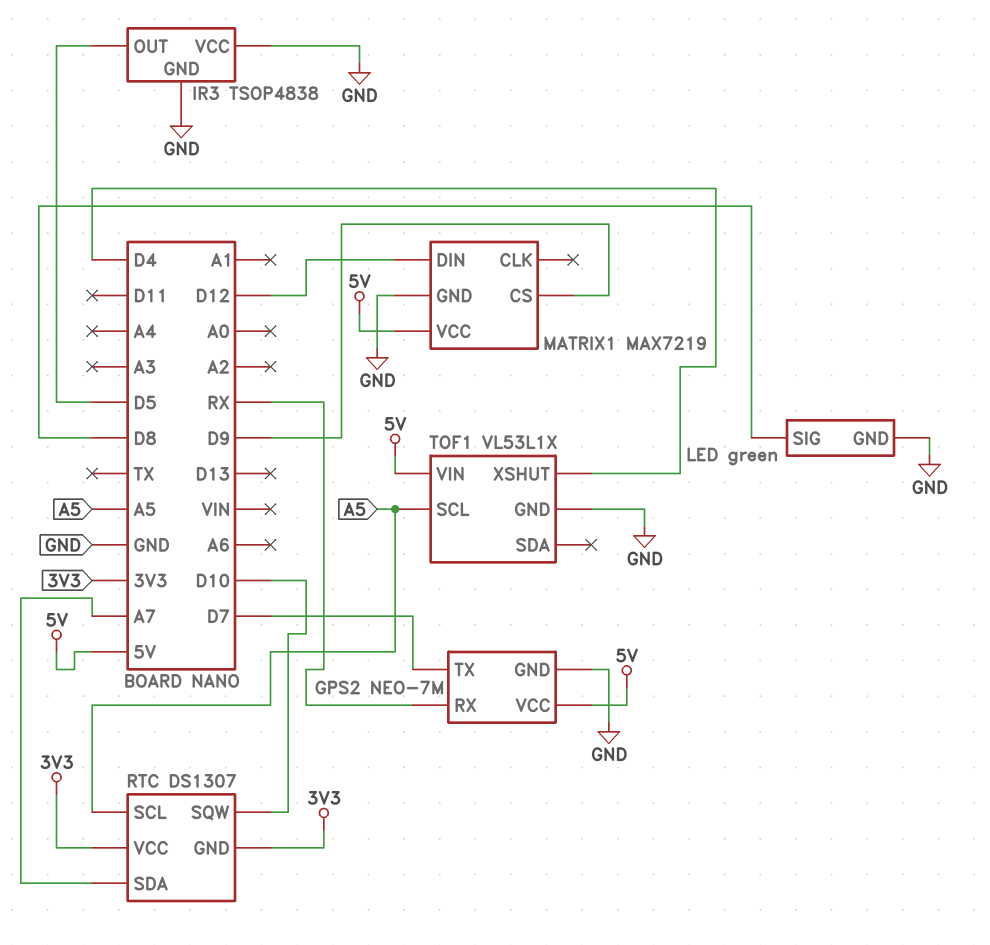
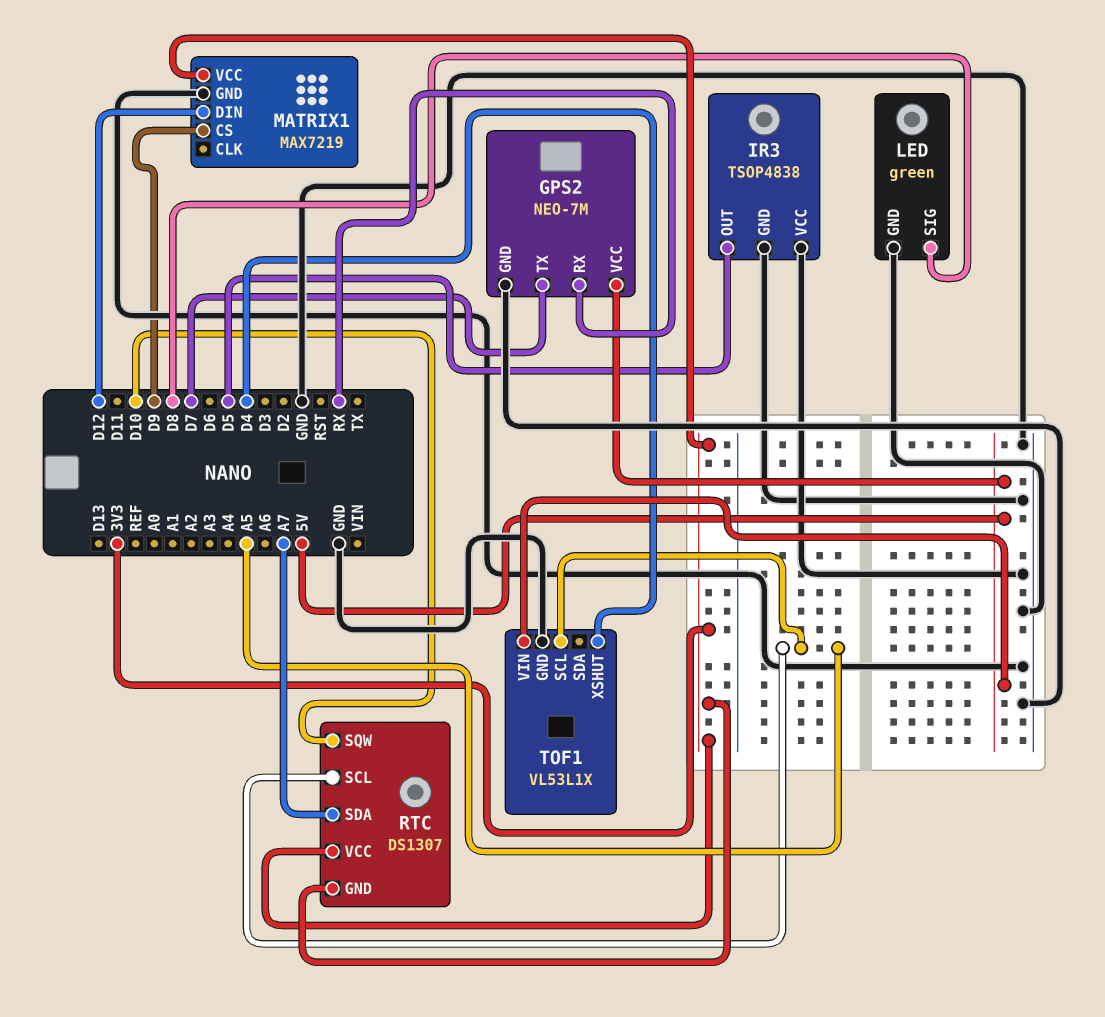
MATRIX1 pin VCC: 5V -> 3V3

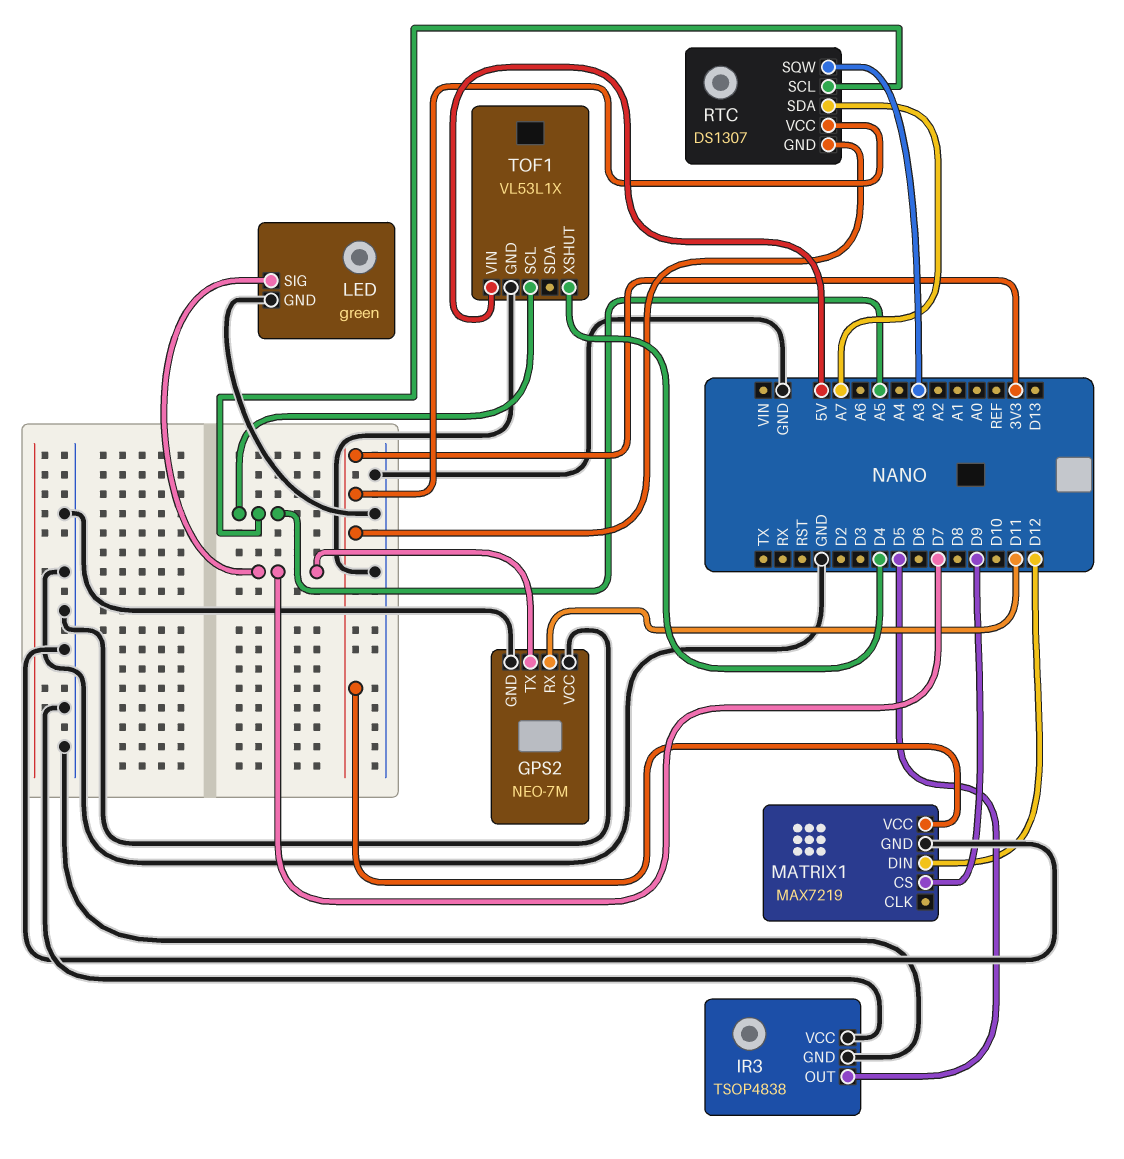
GPS2 pin RX: RX -> D11
GPS2 pin VCC: 5V -> GND
LED pin SIG: D8 -> D7
RTC pin SQW: D10 -> A3

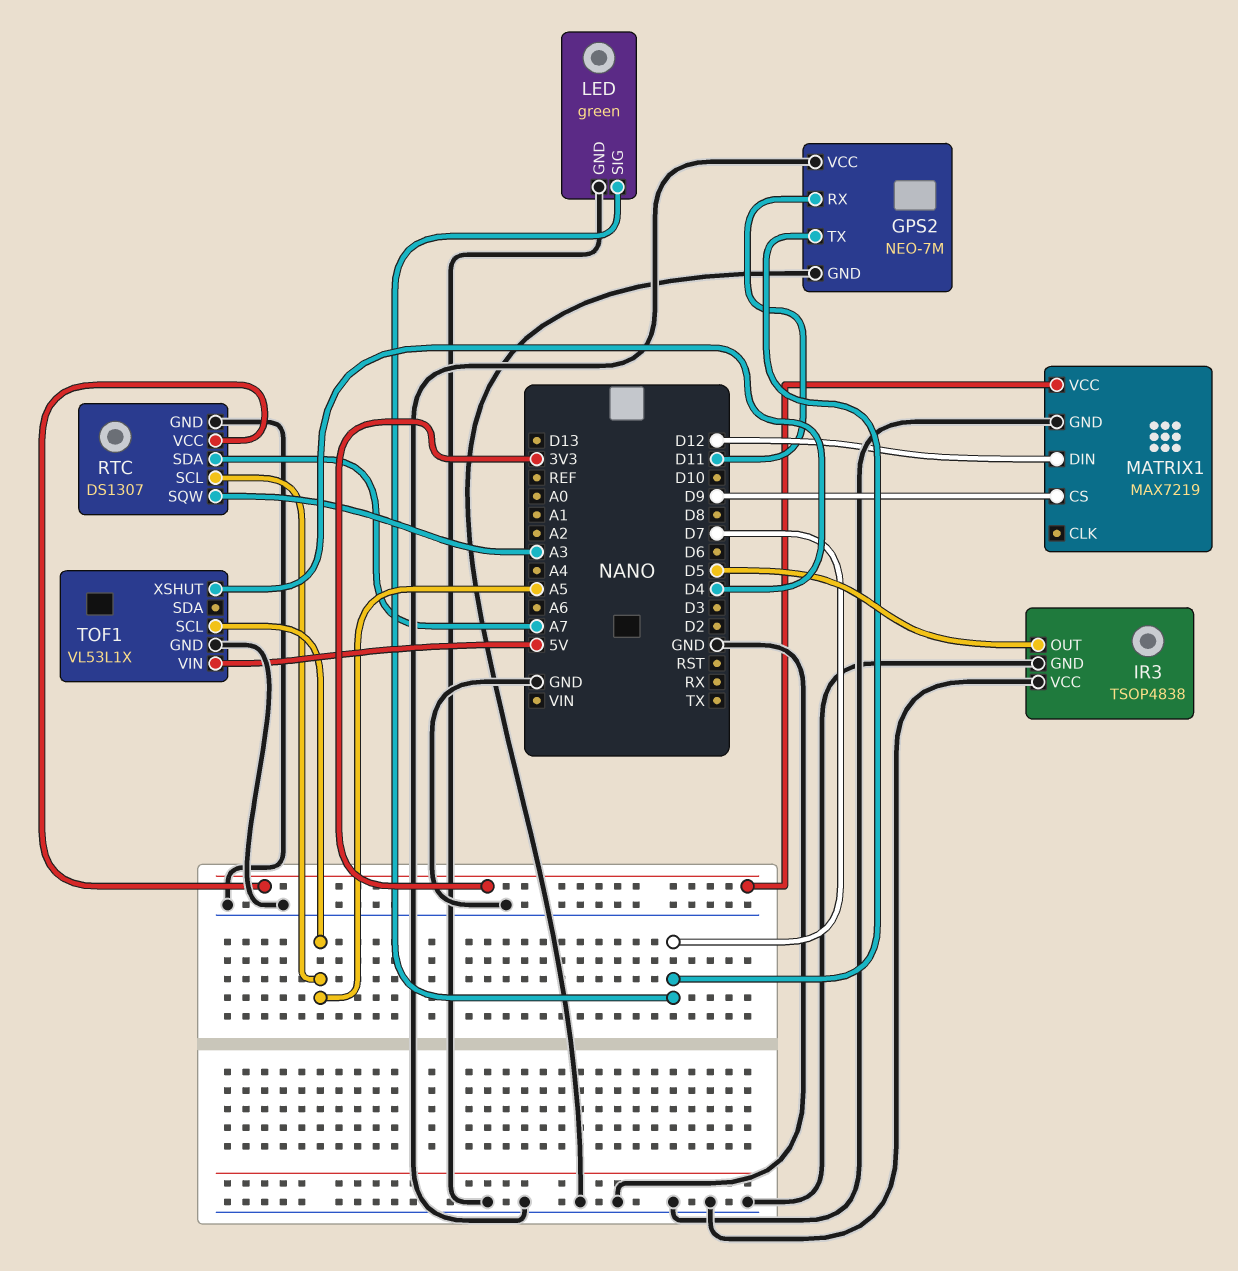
RTC pin GND: 3V3 -> GND

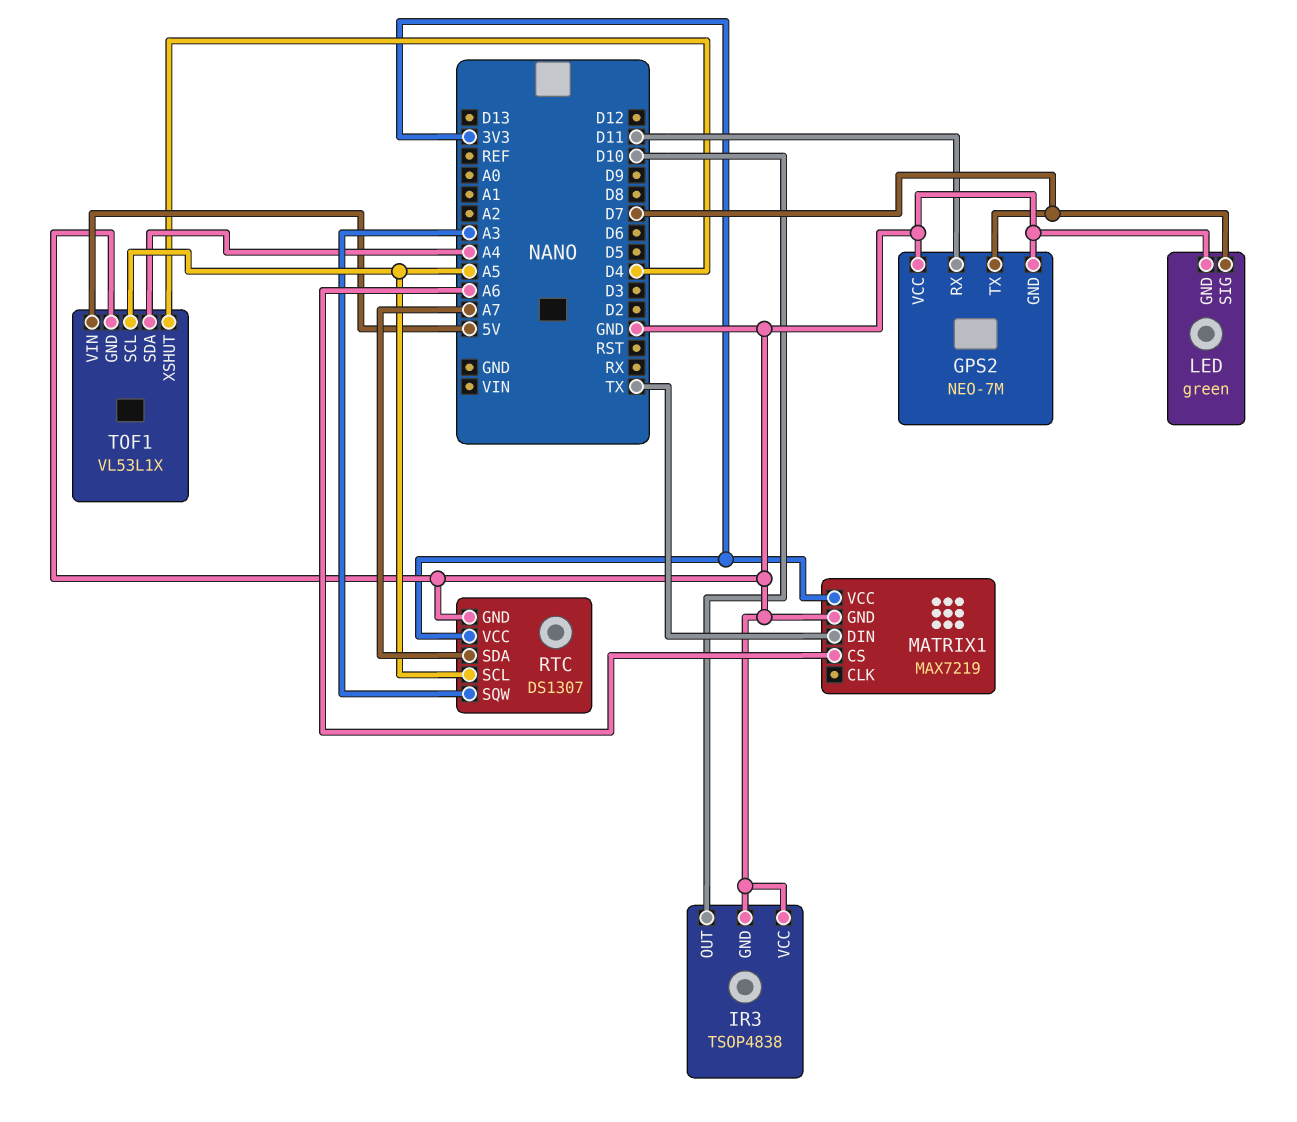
IR3 pin OUT: D5 -> D10
MATRIX1 pin CS: D9 -> A6
MATRIX1 pin DIN: D12 -> TX
TOF1 pin SDA: none -> A4

